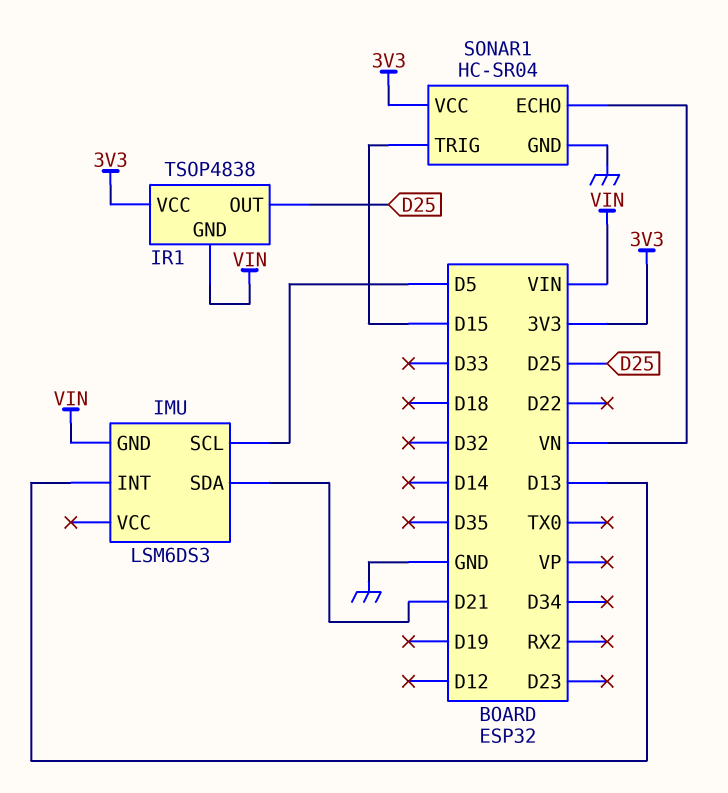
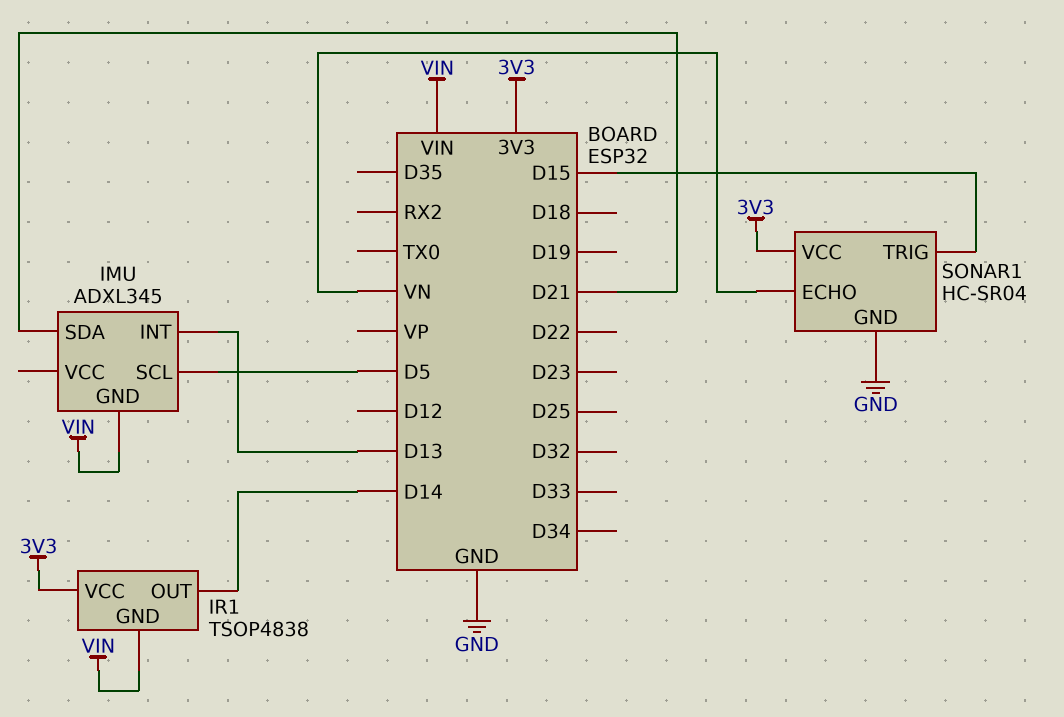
IMU: LSM6DS3 -> ADXL345
IR1 pin OUT: D25 -> D14

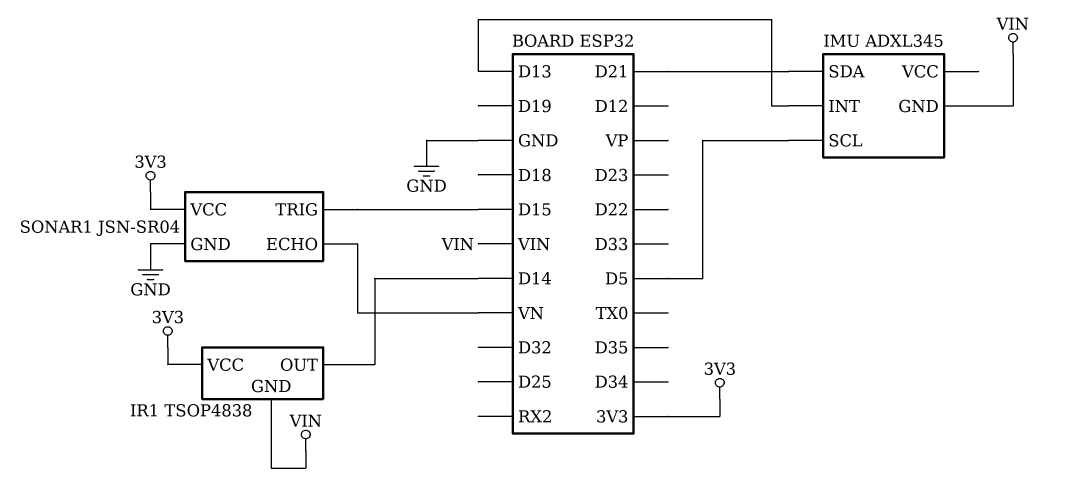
SONAR1: HC-SR04 -> JSN-SR04

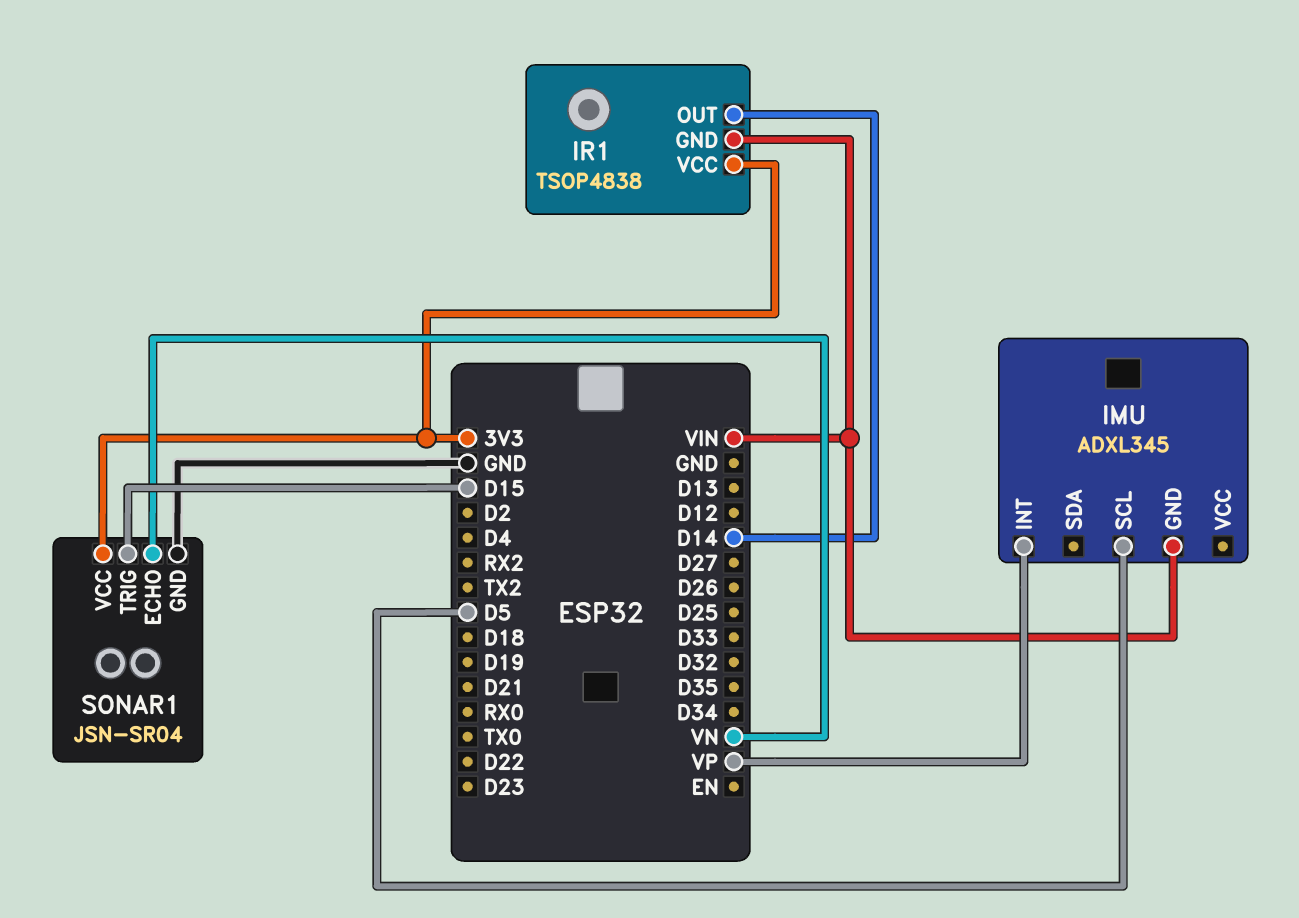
IMU pin INT: D13 -> VP
IMU pin SDA: D21 -> none

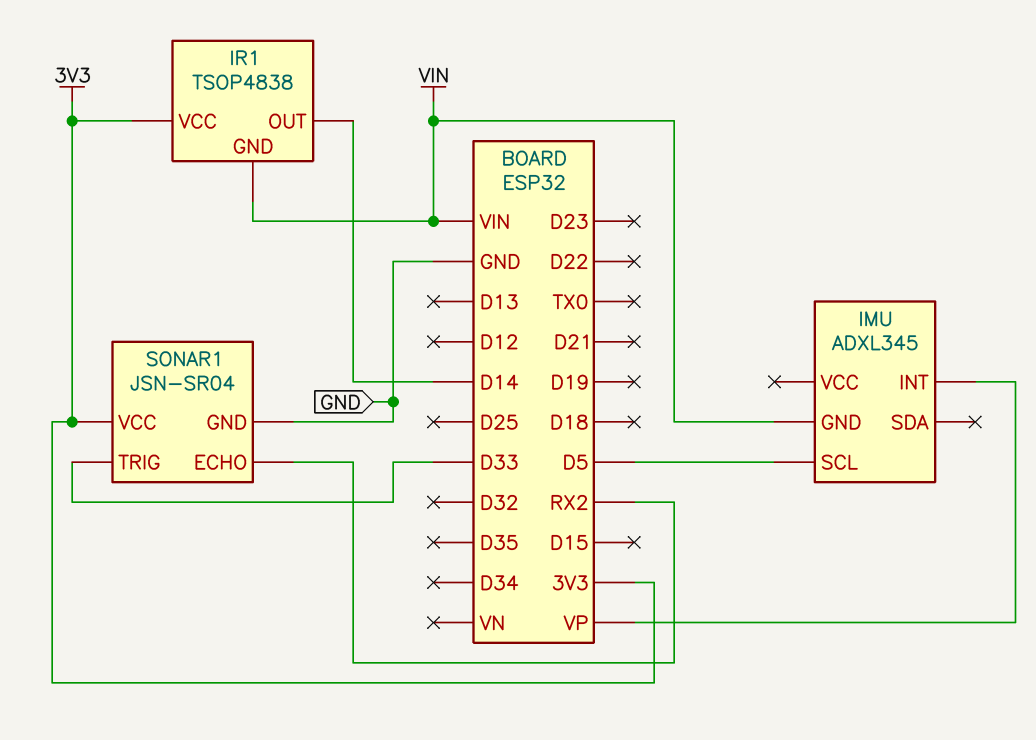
SONAR1 pin ECHO: VN -> RX2
SONAR1 pin TRIG: D15 -> D33

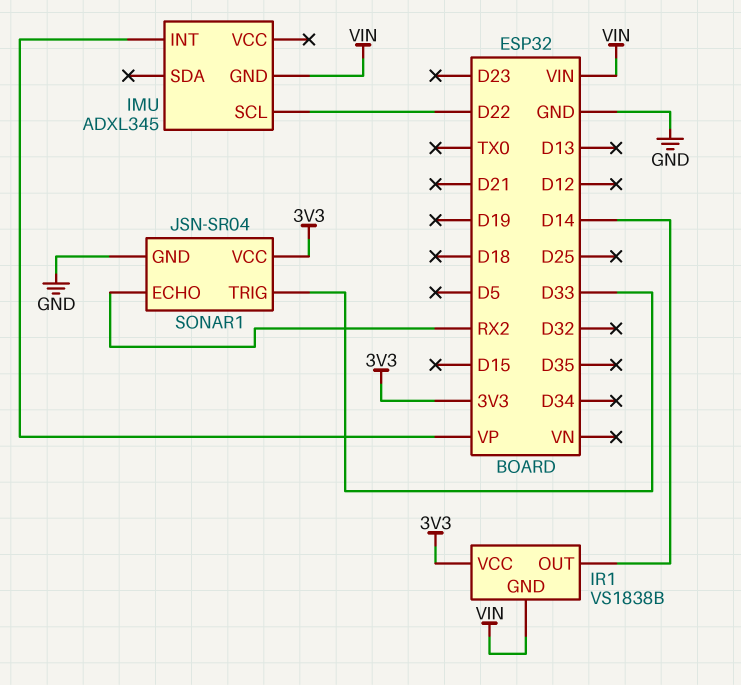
IMU pin SCL: D5 -> D22
IR1: TSOP4838 -> VS1838B

